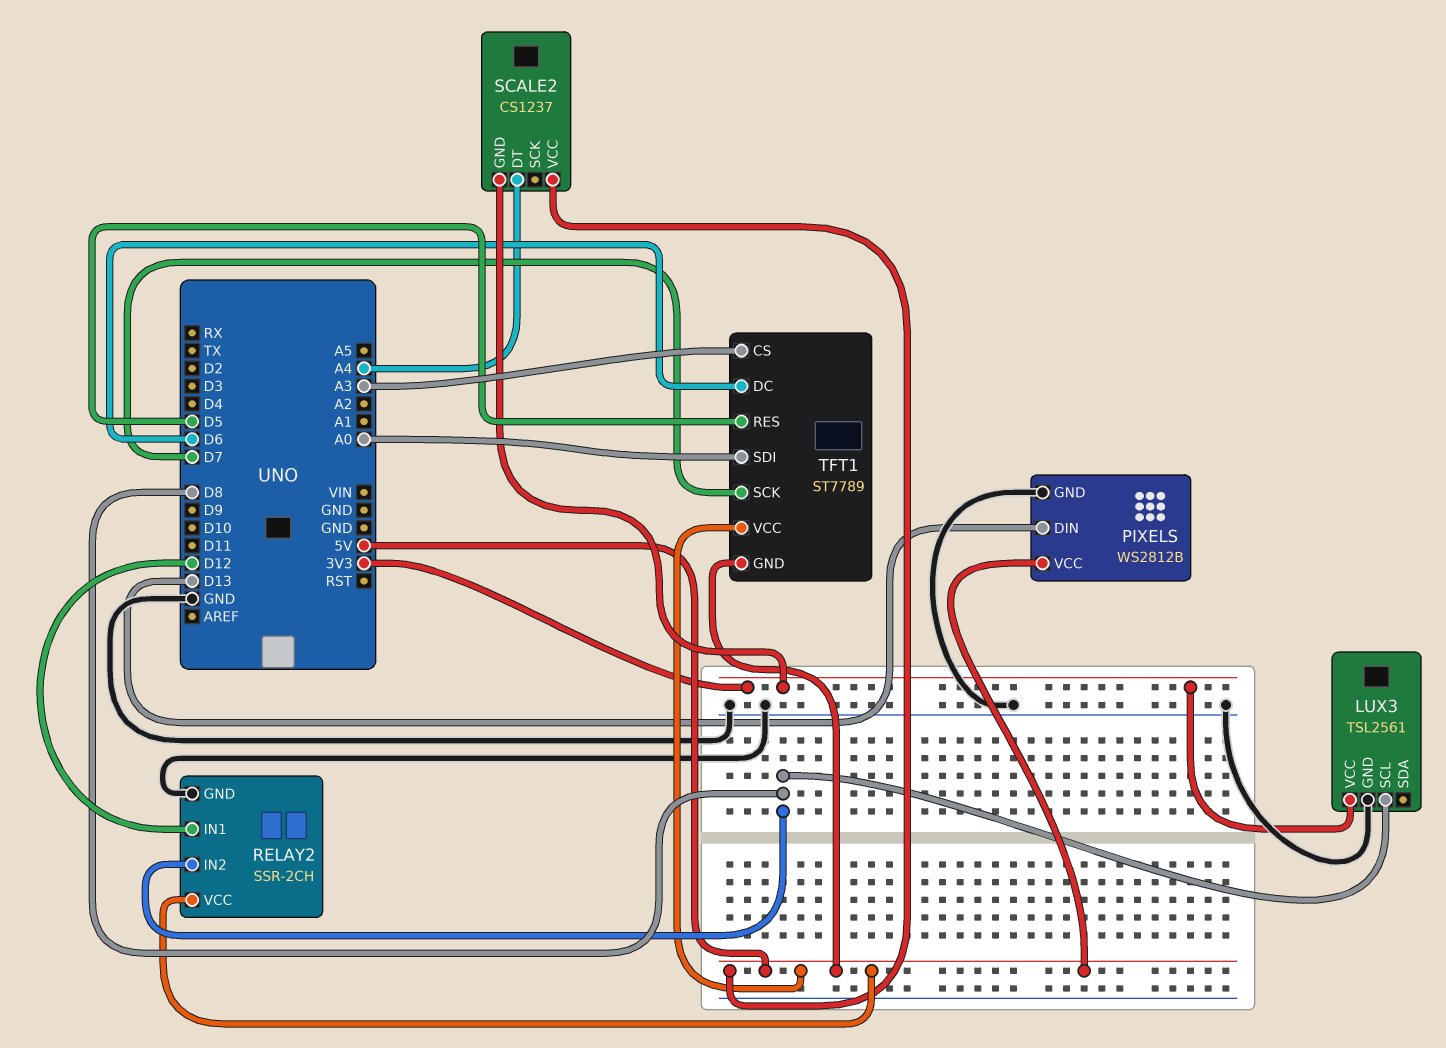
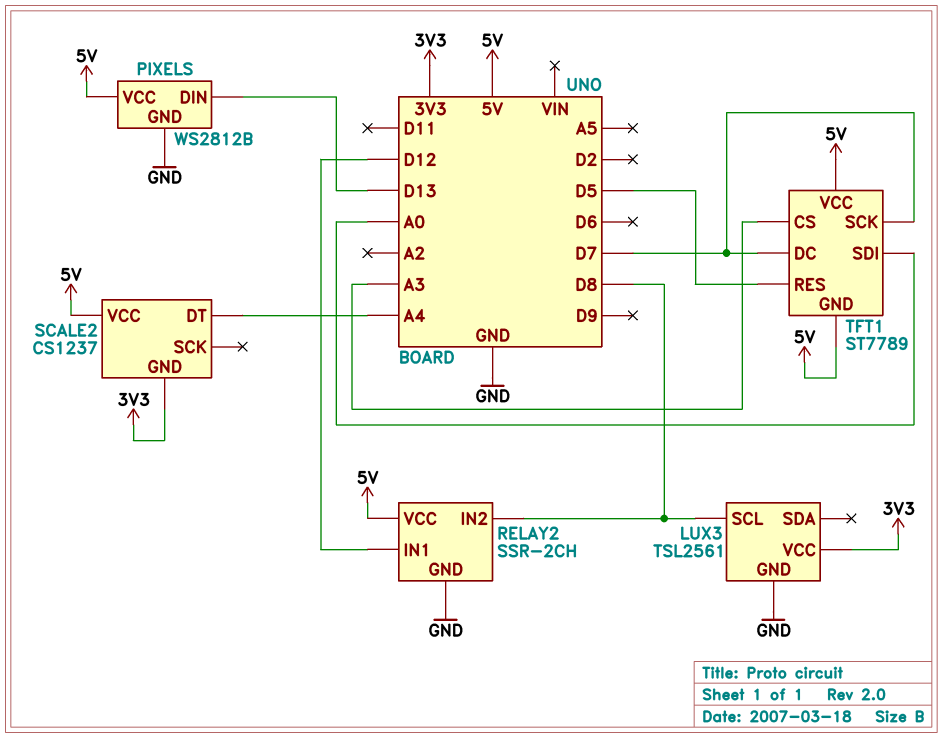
TFT1 pin DC: D6 -> D7

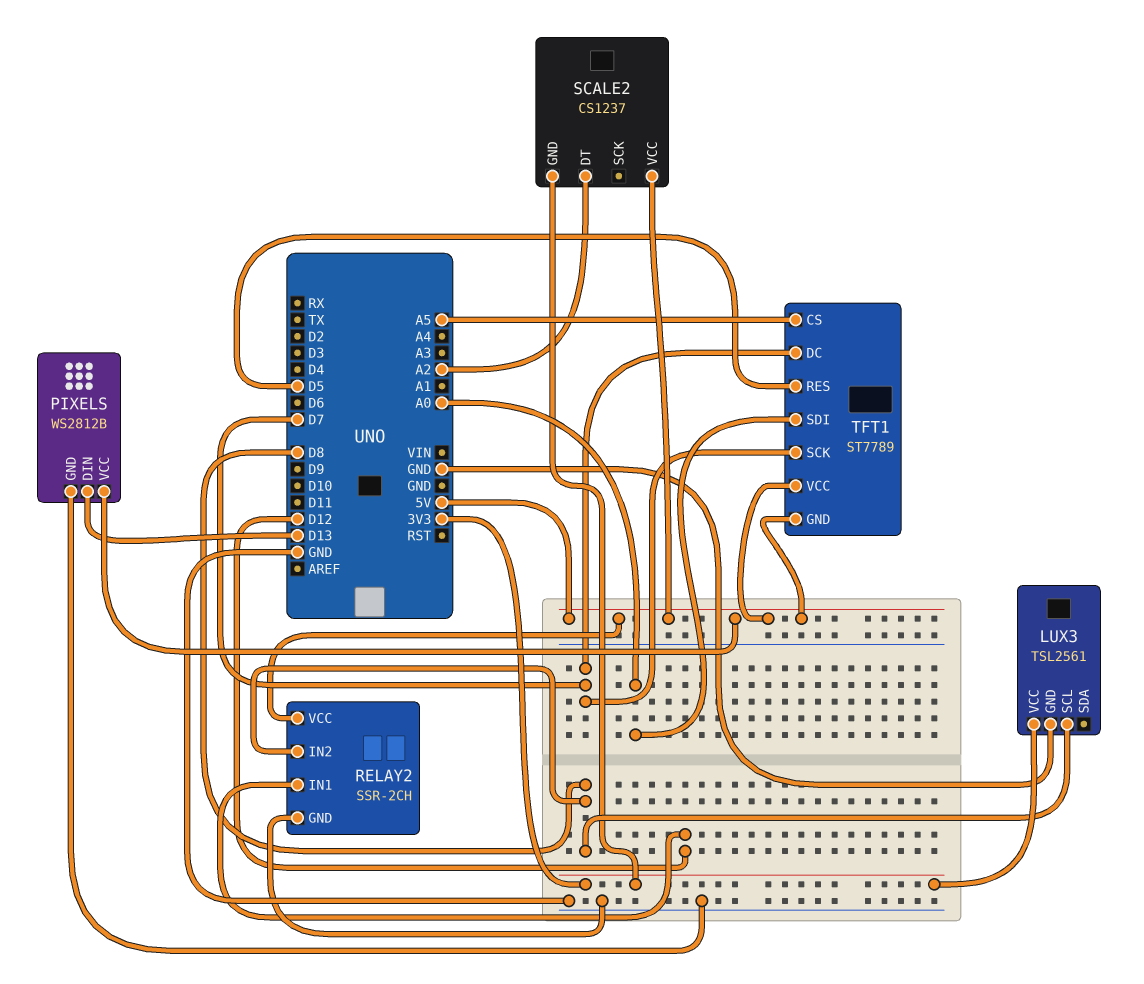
SCALE2 pin DT: A4 -> A2
TFT1 pin CS: A3 -> A5

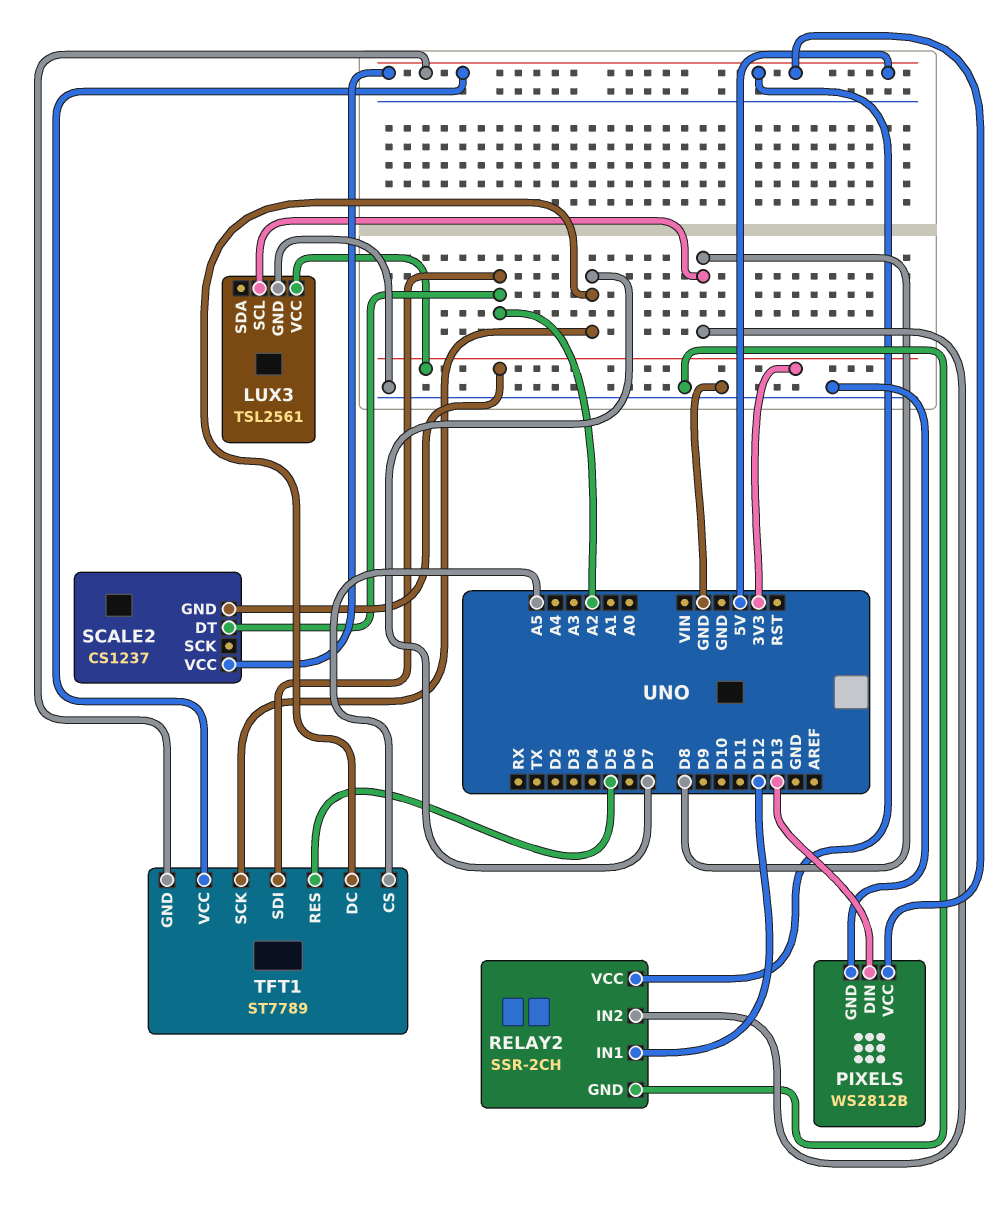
TFT1 pin SDI: A0 -> A2

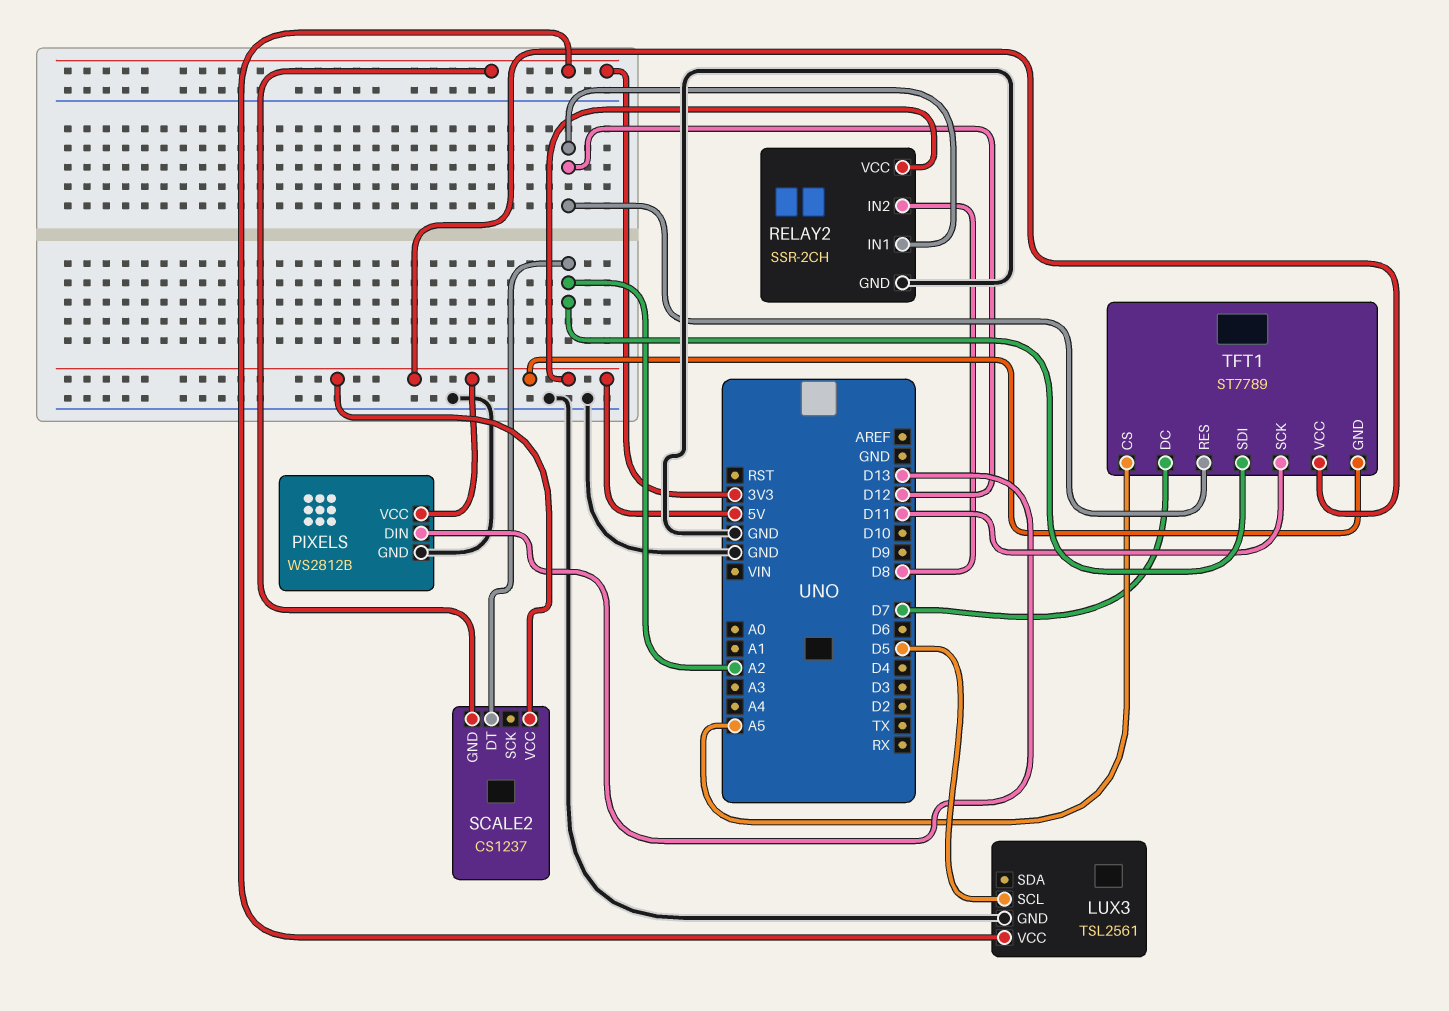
LUX3 pin SCL: D8 -> D5
TFT1 pin RES: D5 -> D12
TFT1 pin SCK: D7 -> D11

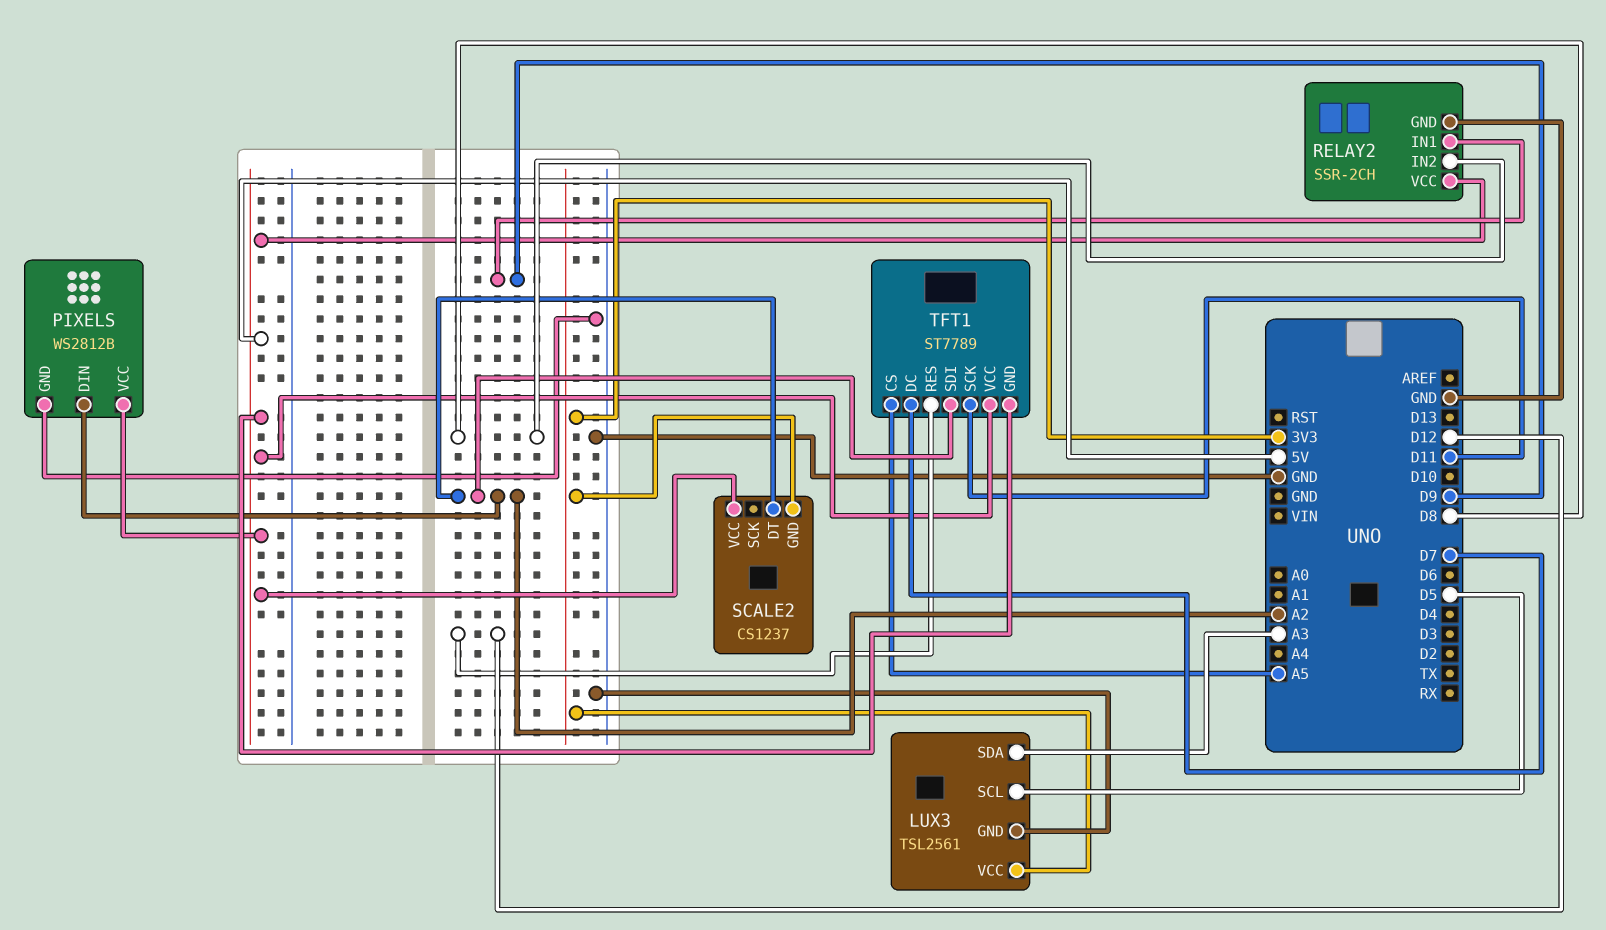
LUX3 pin SDA: none -> A3
PIXELS pin DIN: D13 -> A2
RELAY2 pin IN1: D12 -> D9

